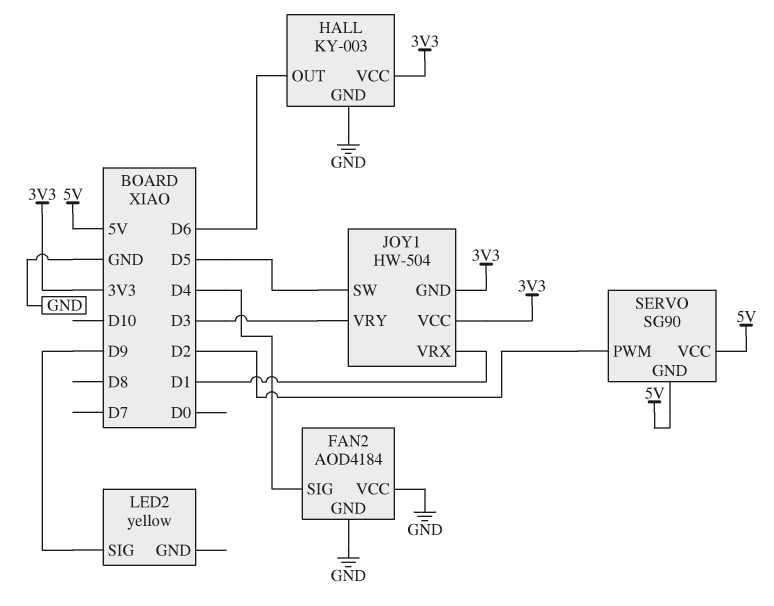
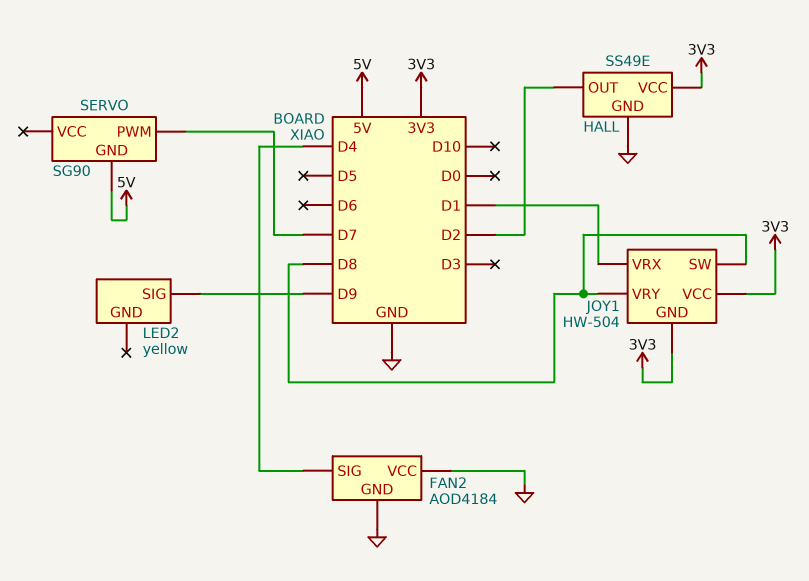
HALL: KY-003 -> SS49E
HALL pin OUT: D6 -> D2
JOY1 pin SW: D5 -> D8
JOY1 pin VRY: D3 -> D8
SERVO pin PWM: D2 -> D7
SERVO pin VCC: 5V -> none

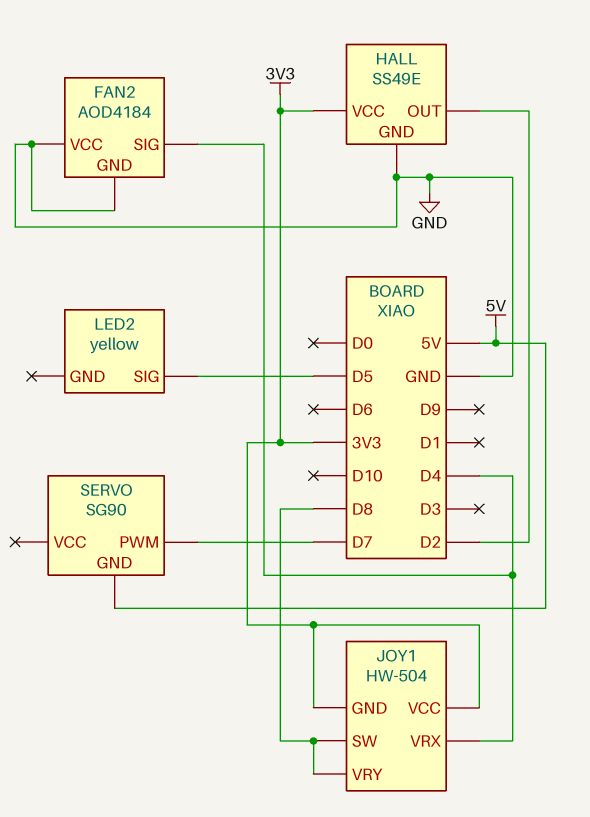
JOY1 pin VRX: D1 -> D4
LED2 pin SIG: D9 -> D5

